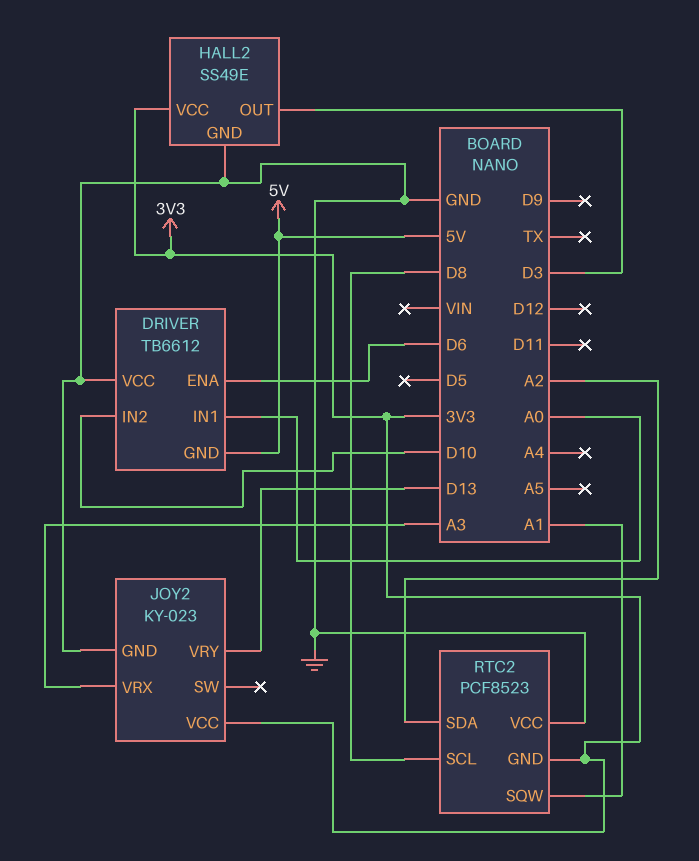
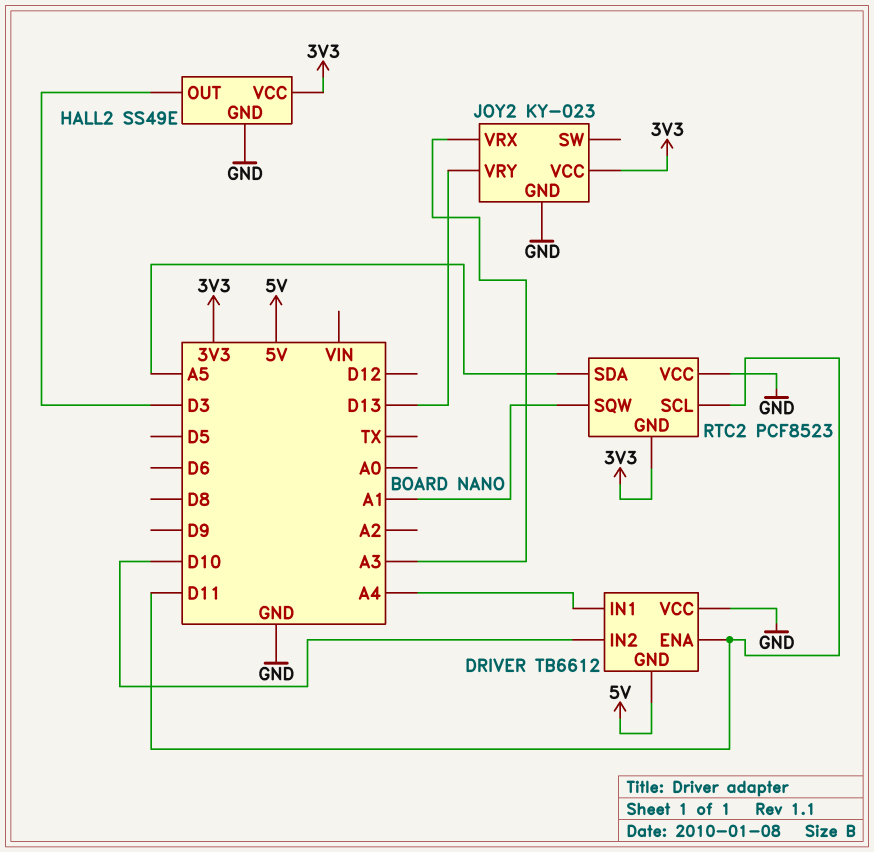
DRIVER pin ENA: D6 -> D11
DRIVER pin IN1: A0 -> A4
RTC2 pin SCL: D8 -> D11
RTC2 pin SDA: A2 -> A5

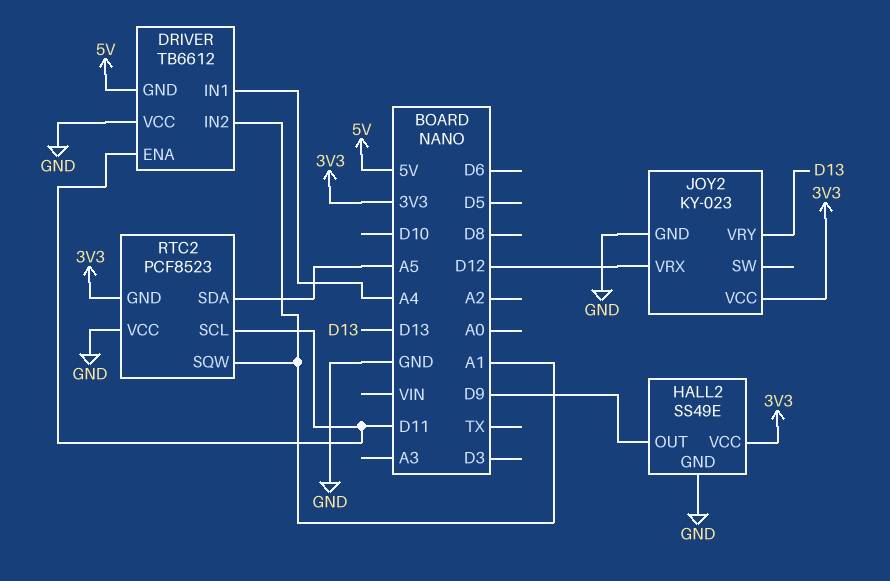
DRIVER pin IN2: D10 -> A1
HALL2 pin OUT: D3 -> D9
JOY2 pin VRX: A3 -> D12

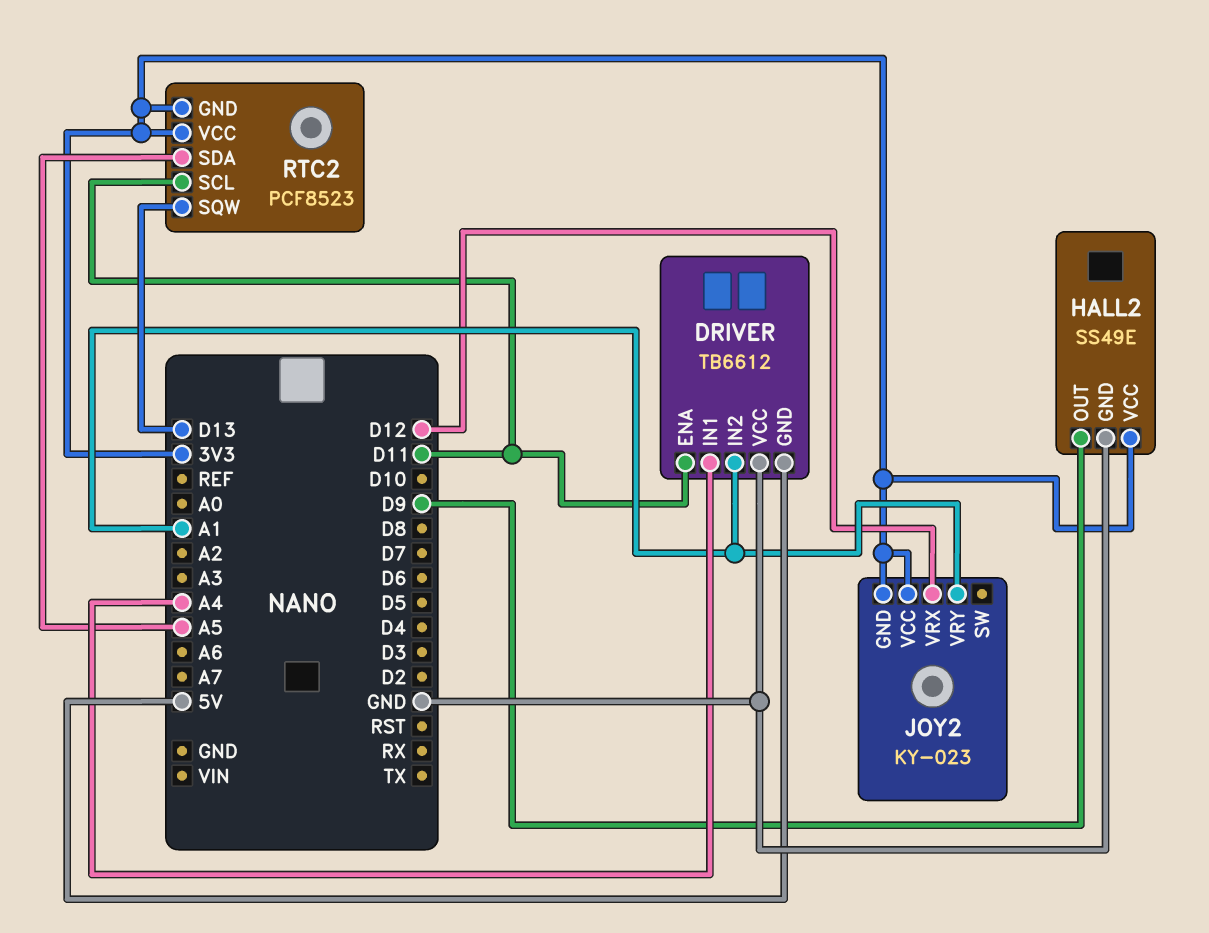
JOY2 pin GND: GND -> 3V3
JOY2 pin VRY: D13 -> A1
RTC2 pin SQW: A1 -> D13
RTC2 pin VCC: GND -> 3V3

